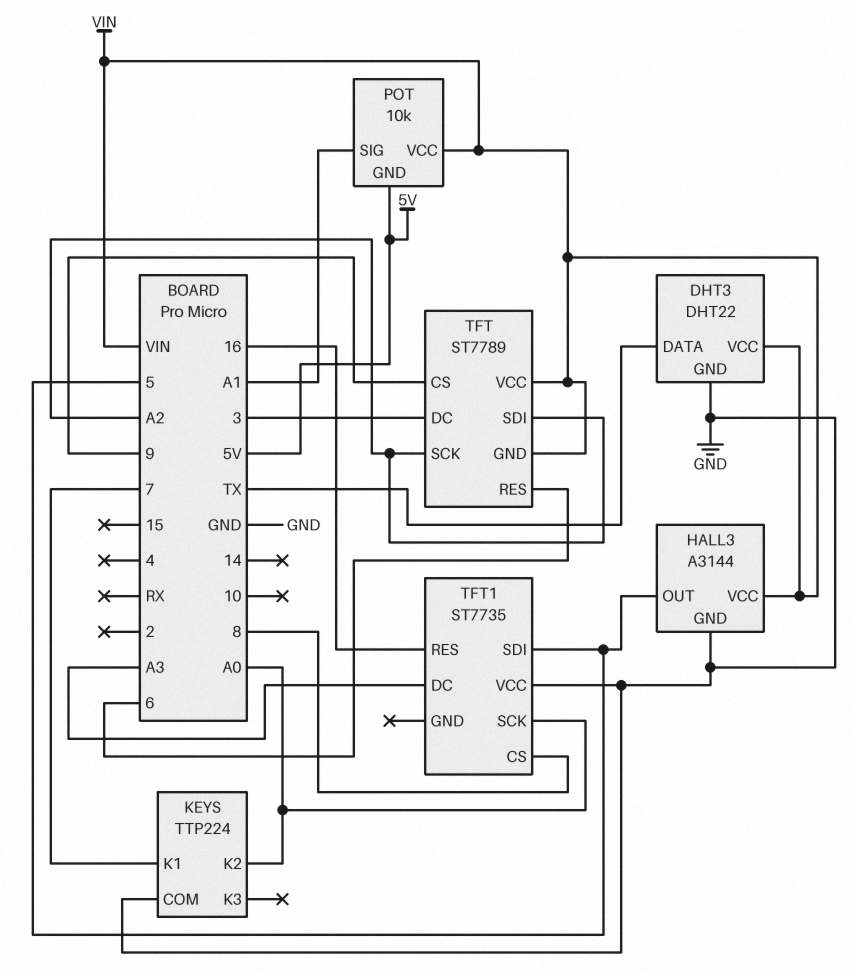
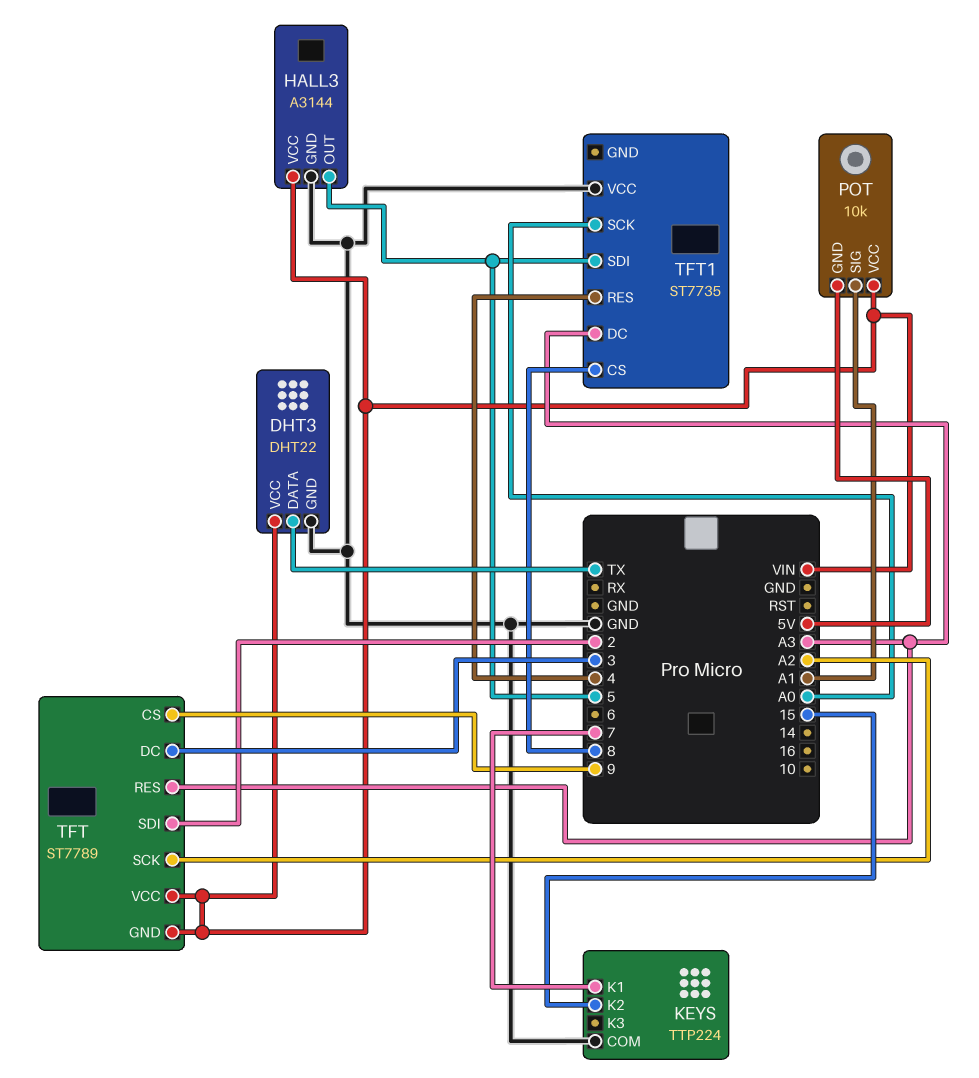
KEYS pin K2: A0 -> 15
TFT pin RES: 6 -> A3
TFT pin SDI: A2 -> 2
TFT1 pin RES: 16 -> 4

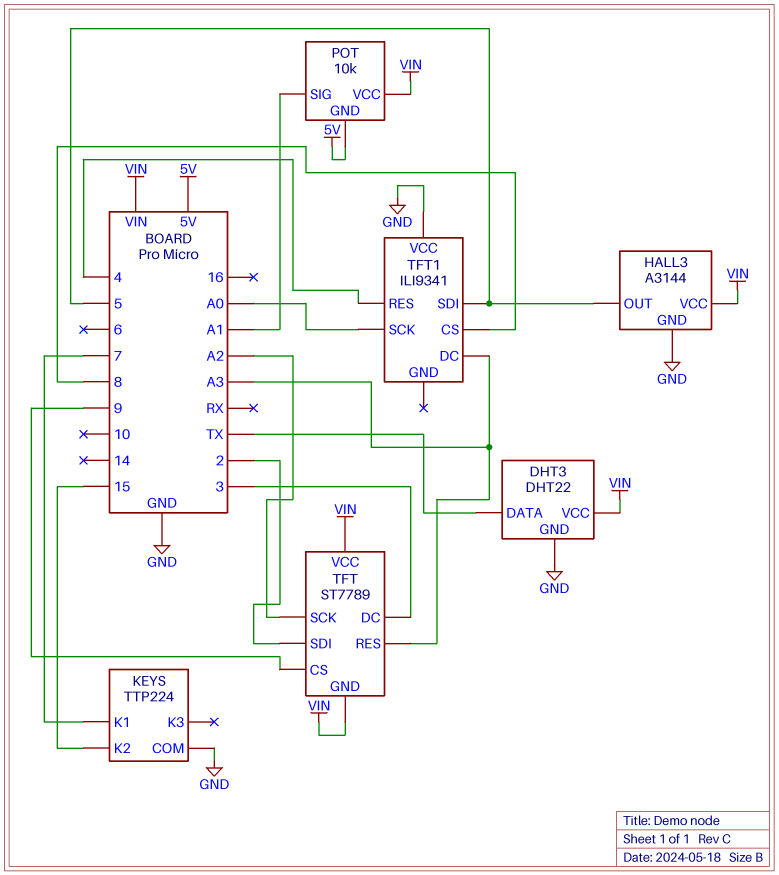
TFT1: ST7735 -> ILI9341

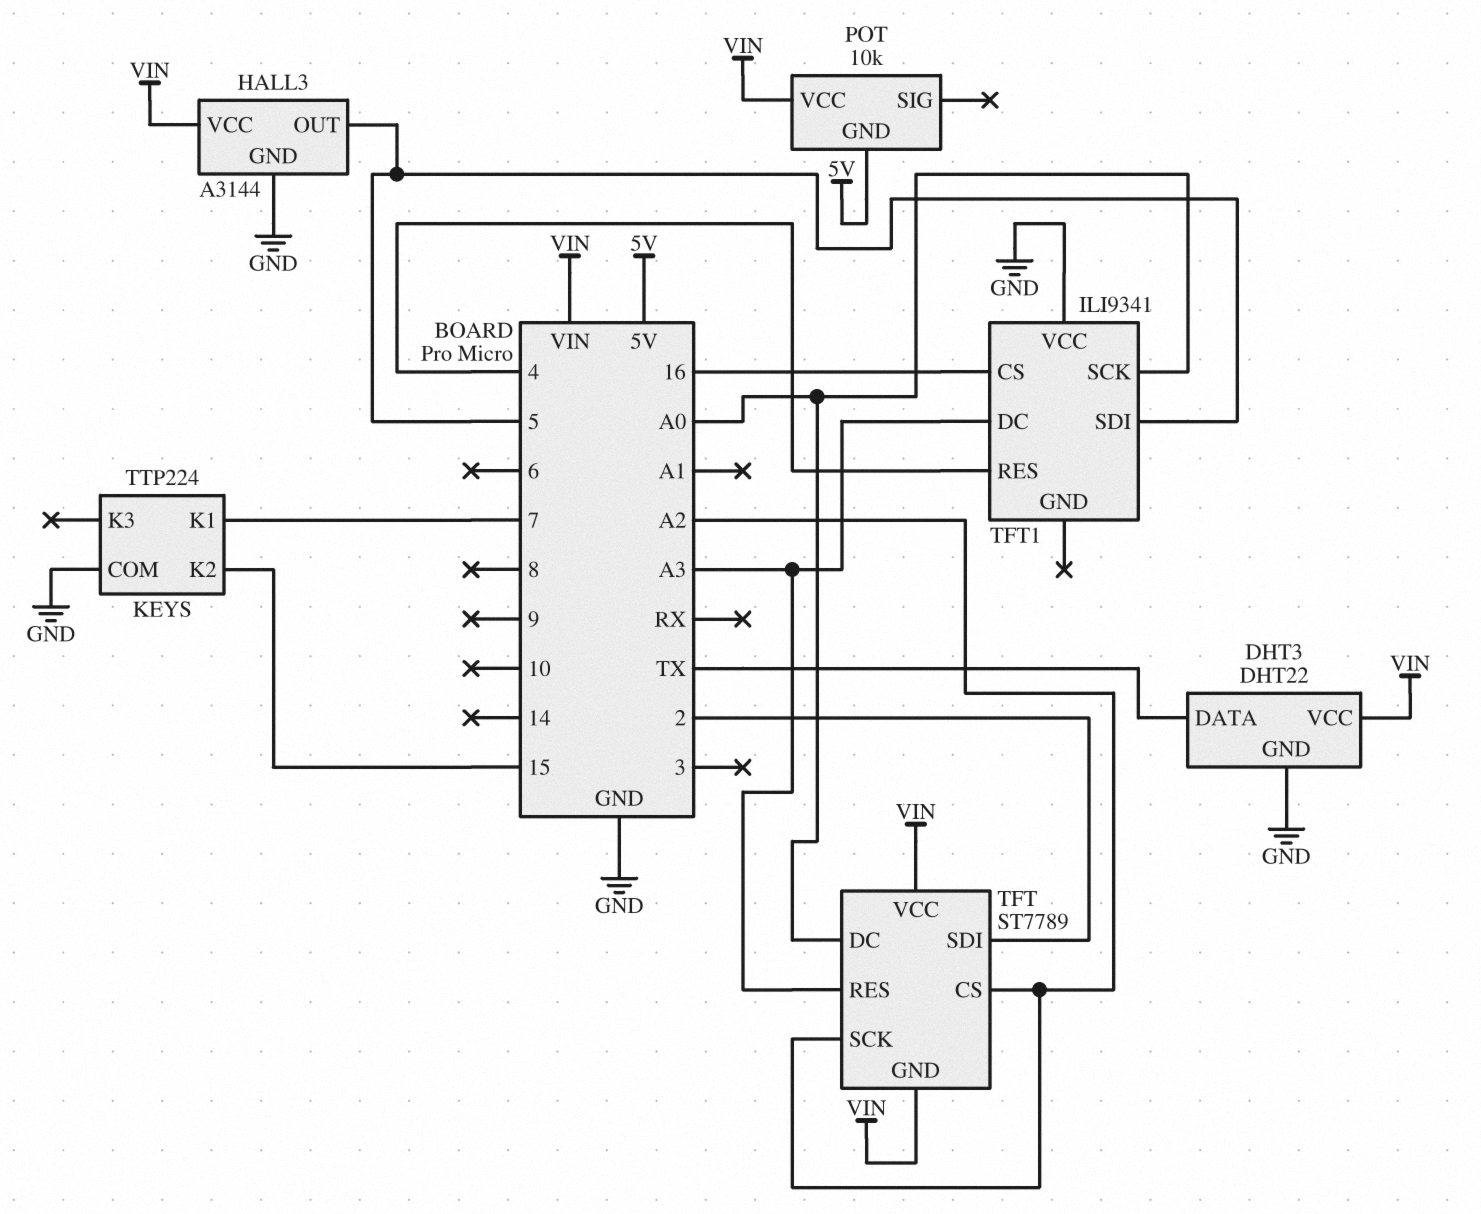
POT pin SIG: A1 -> none
TFT pin CS: 9 -> A2
TFT pin DC: 3 -> A0
TFT1 pin CS: 8 -> 16

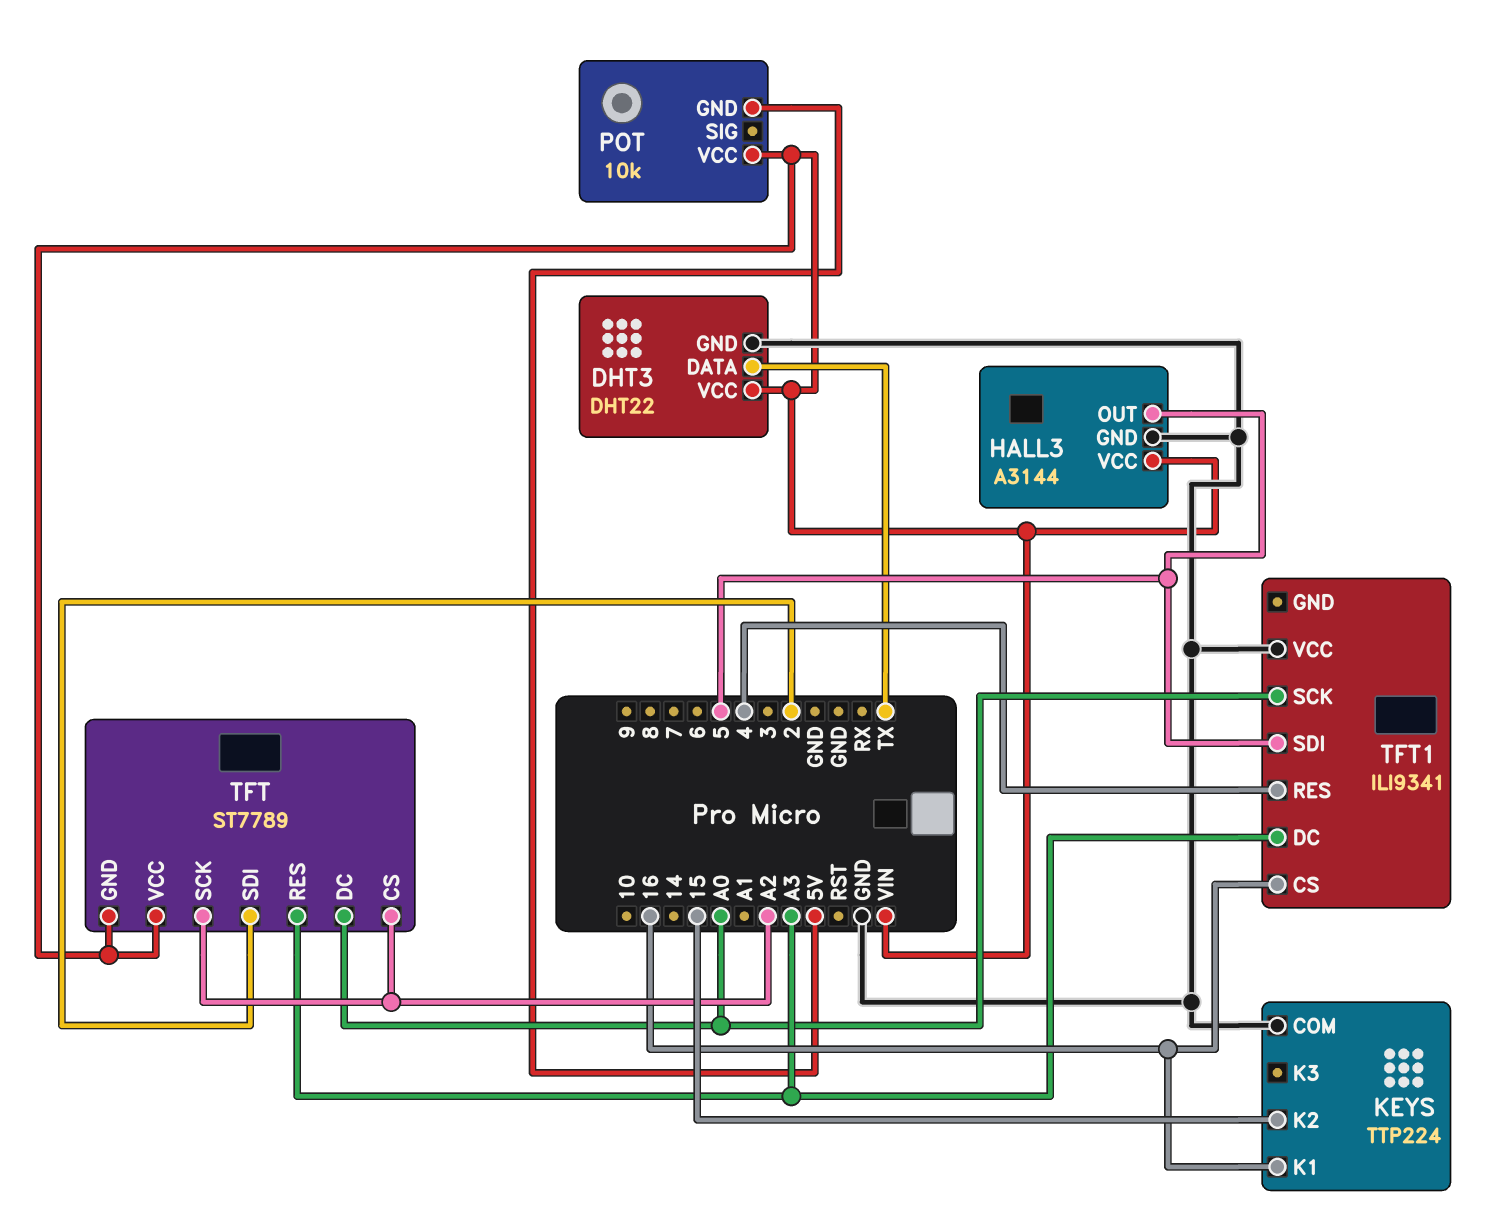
KEYS pin K1: 7 -> 16

